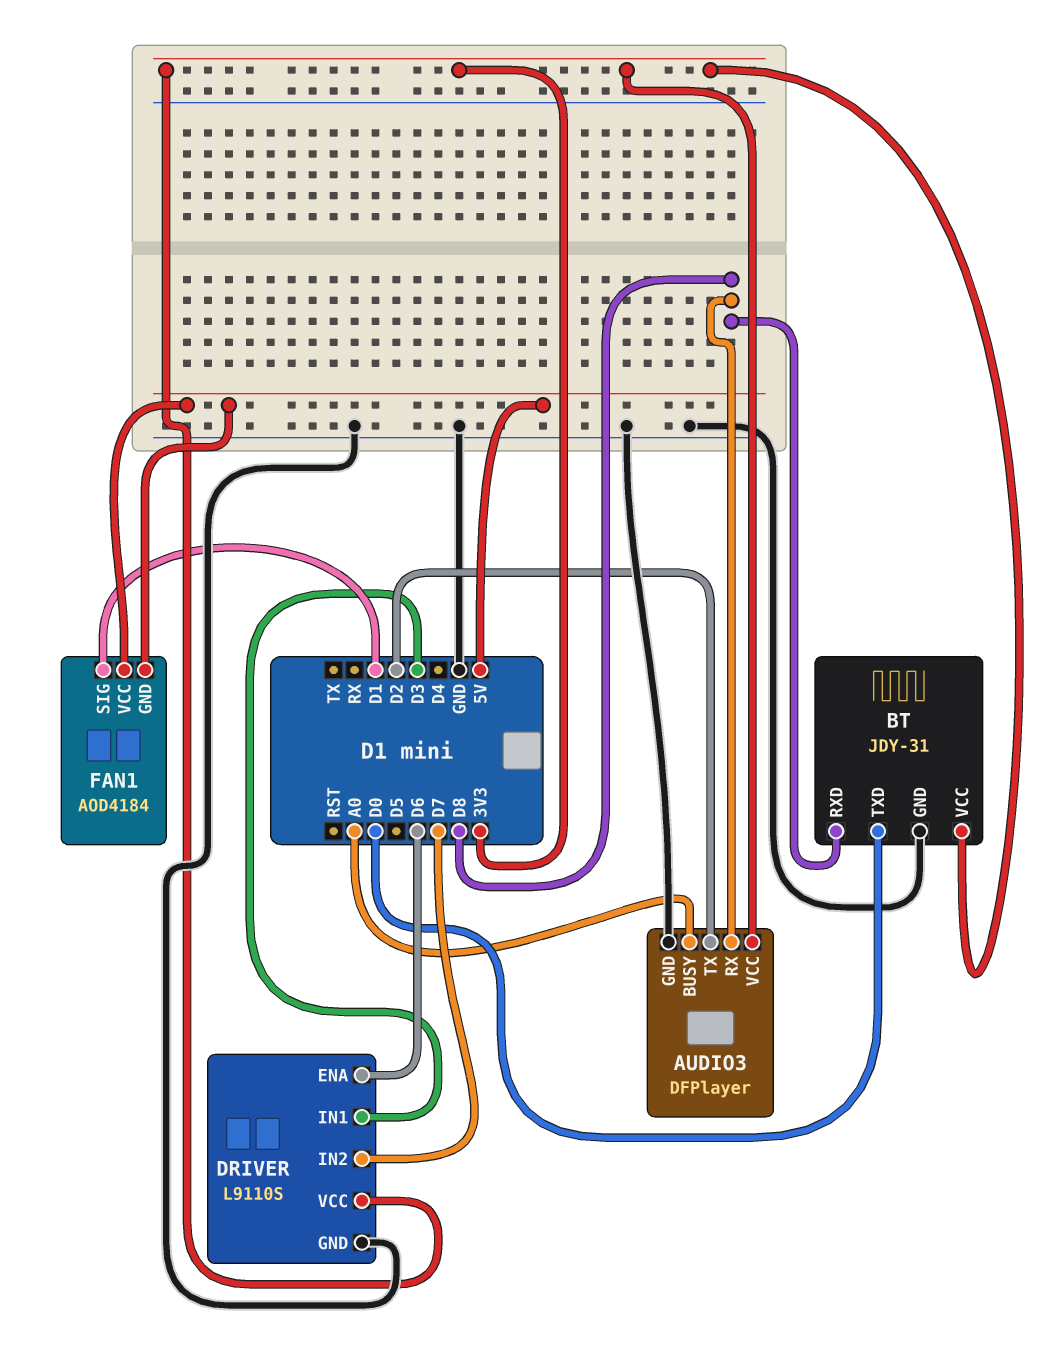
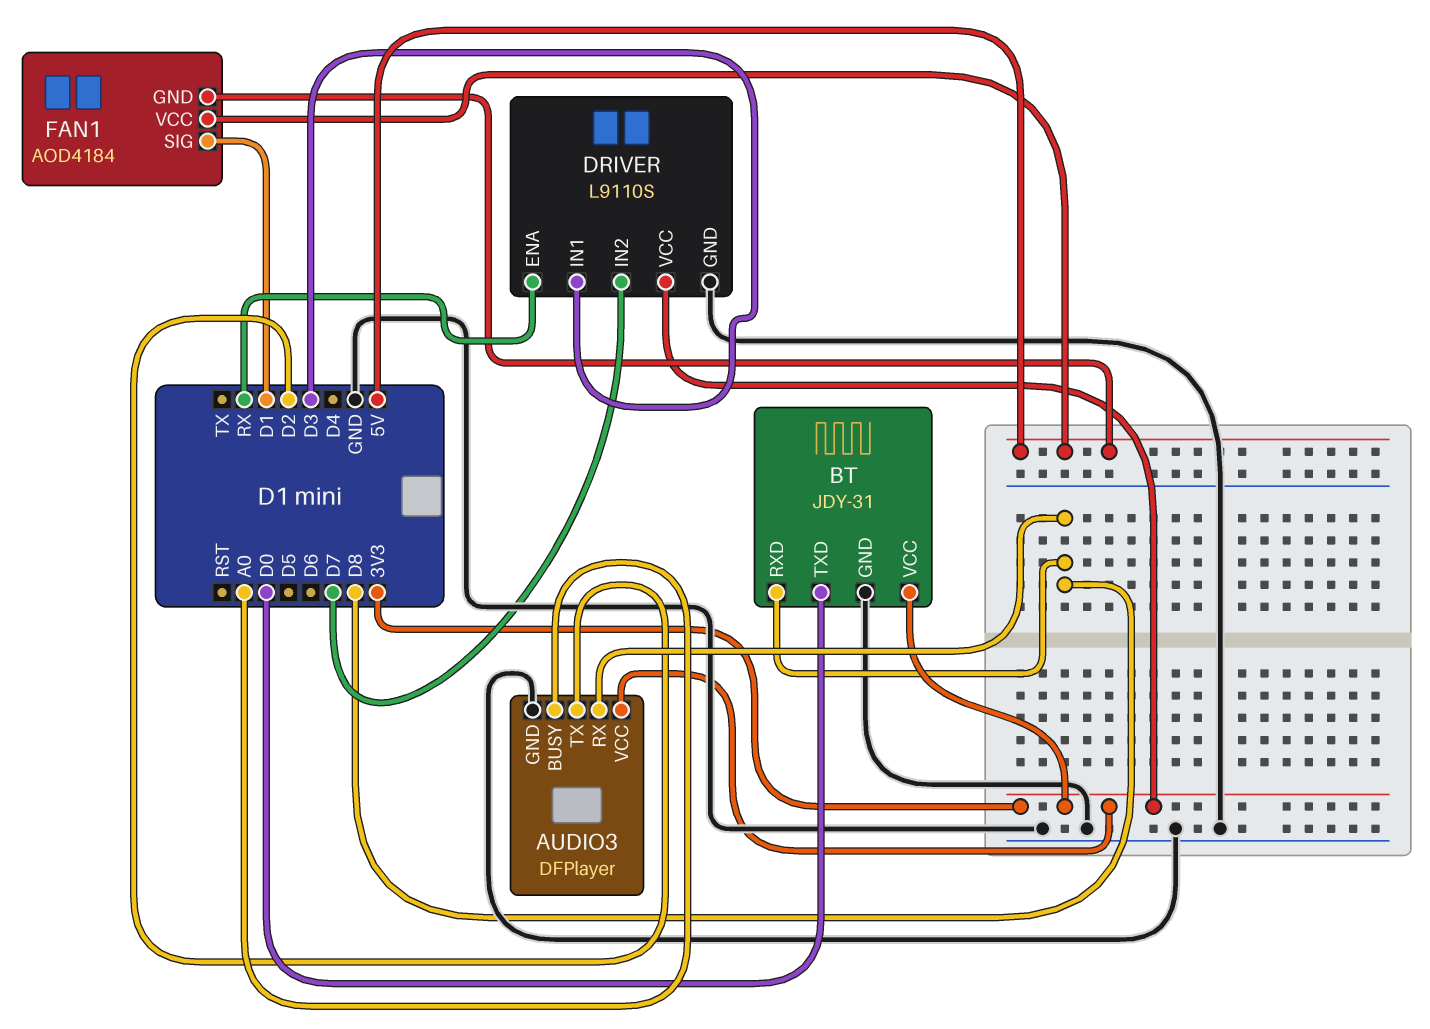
DRIVER pin ENA: D6 -> RX

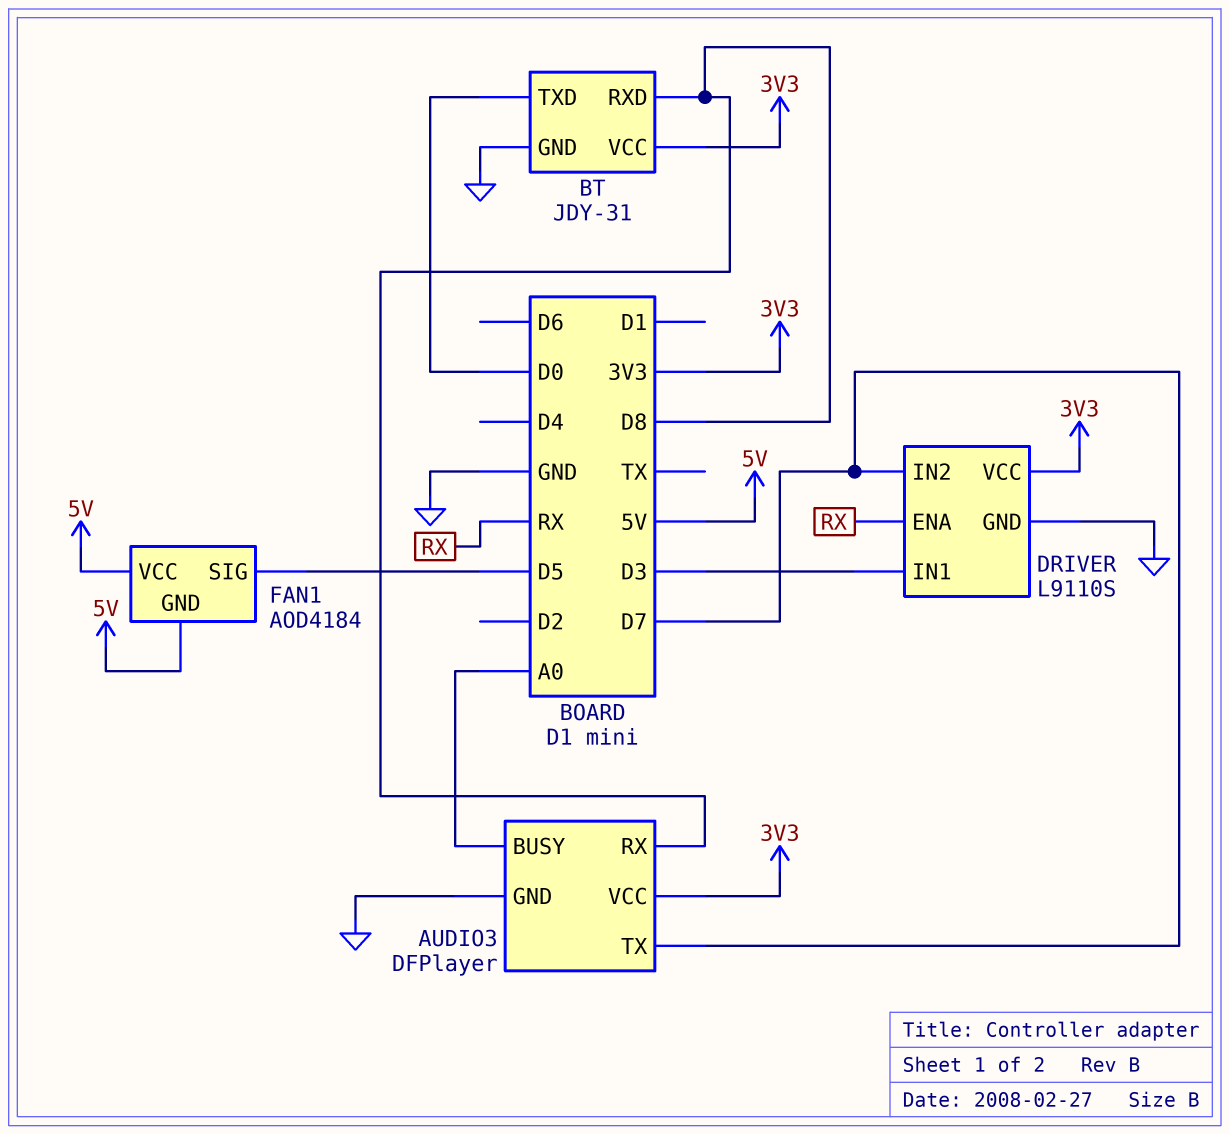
AUDIO3 pin TX: D2 -> D7
FAN1 pin SIG: D1 -> D5

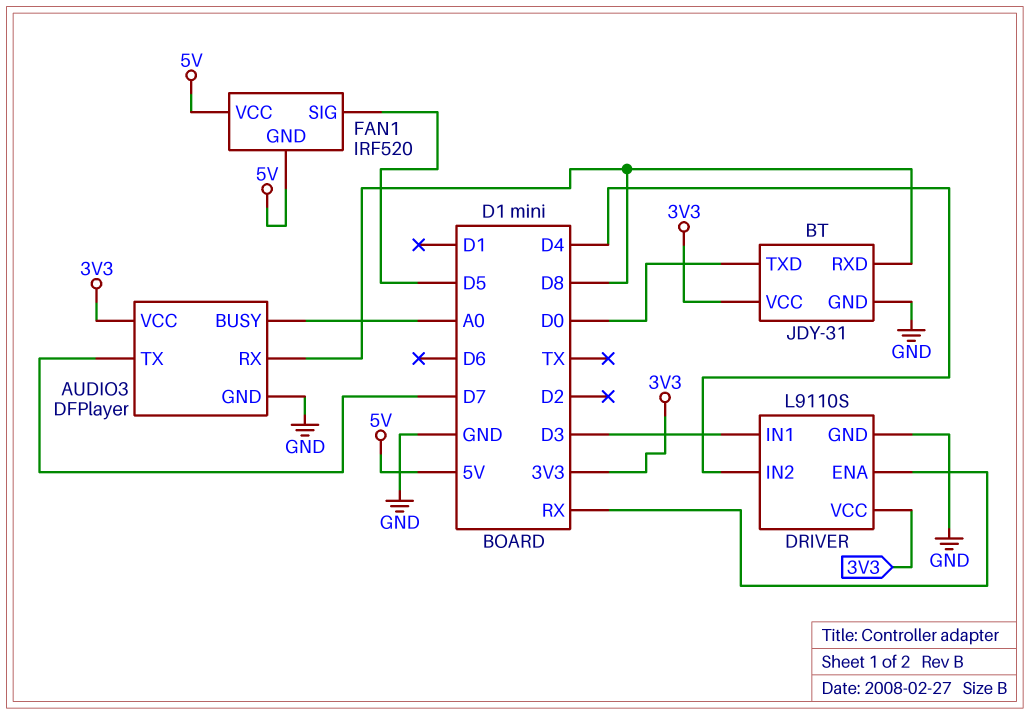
DRIVER pin IN2: D7 -> D4
FAN1: AOD4184 -> IRF520

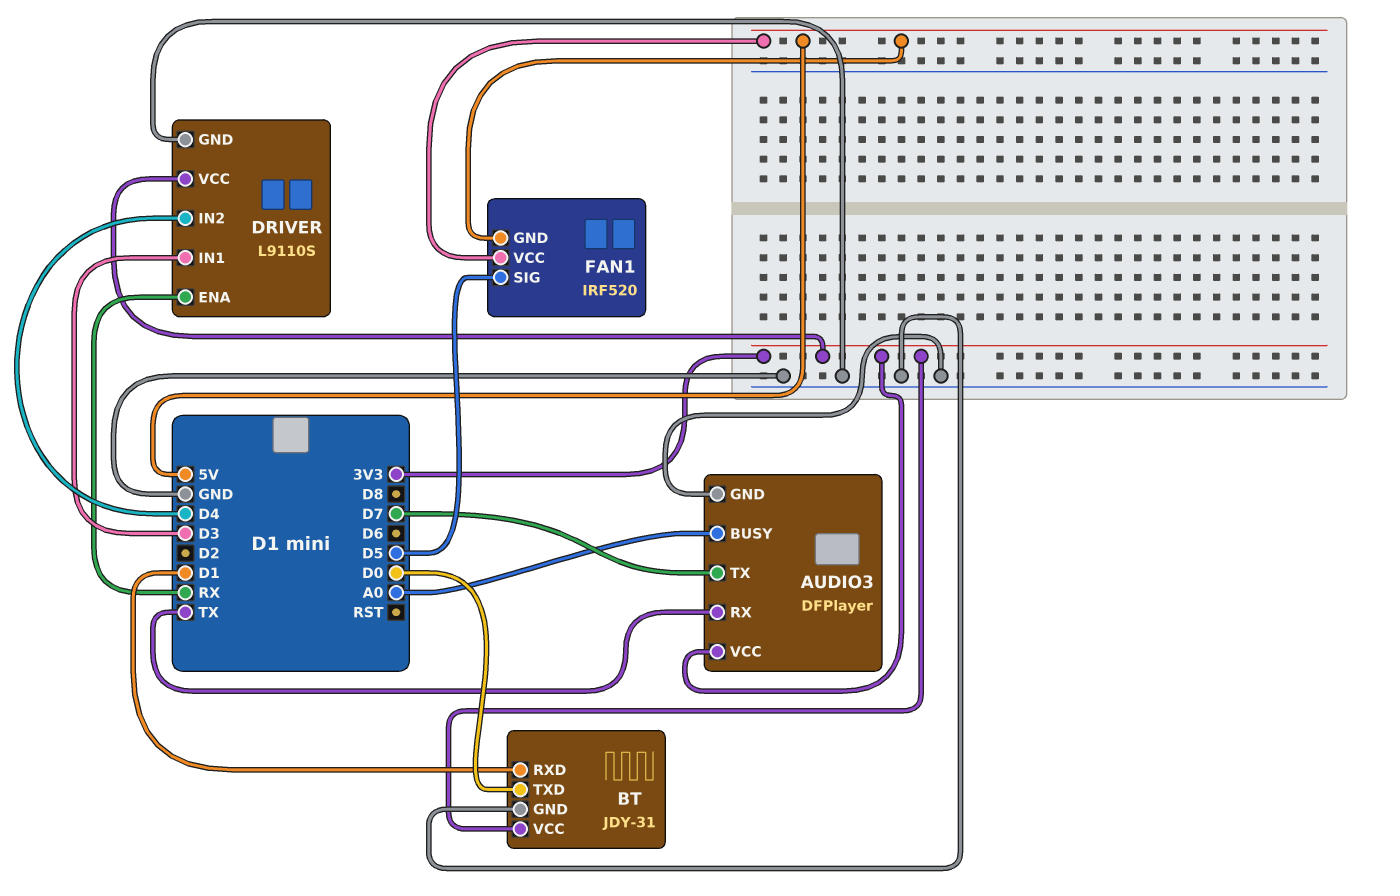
AUDIO3 pin RX: D8 -> TX
BT pin RXD: D8 -> D1

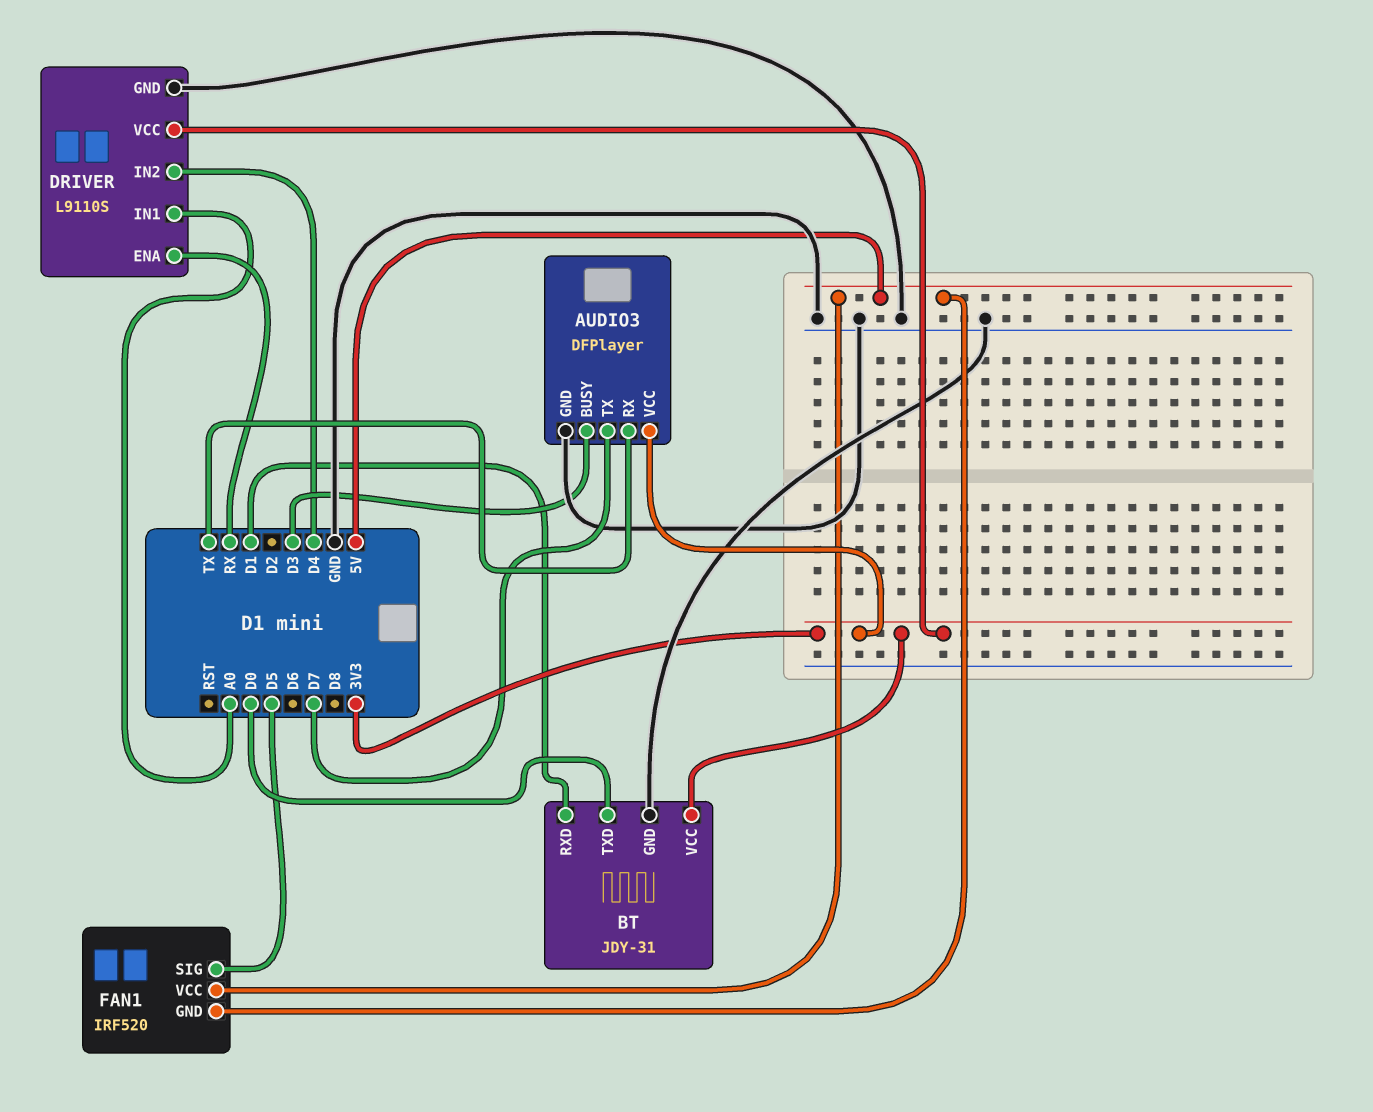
AUDIO3 pin BUSY: A0 -> D3
DRIVER pin IN1: D3 -> A0

